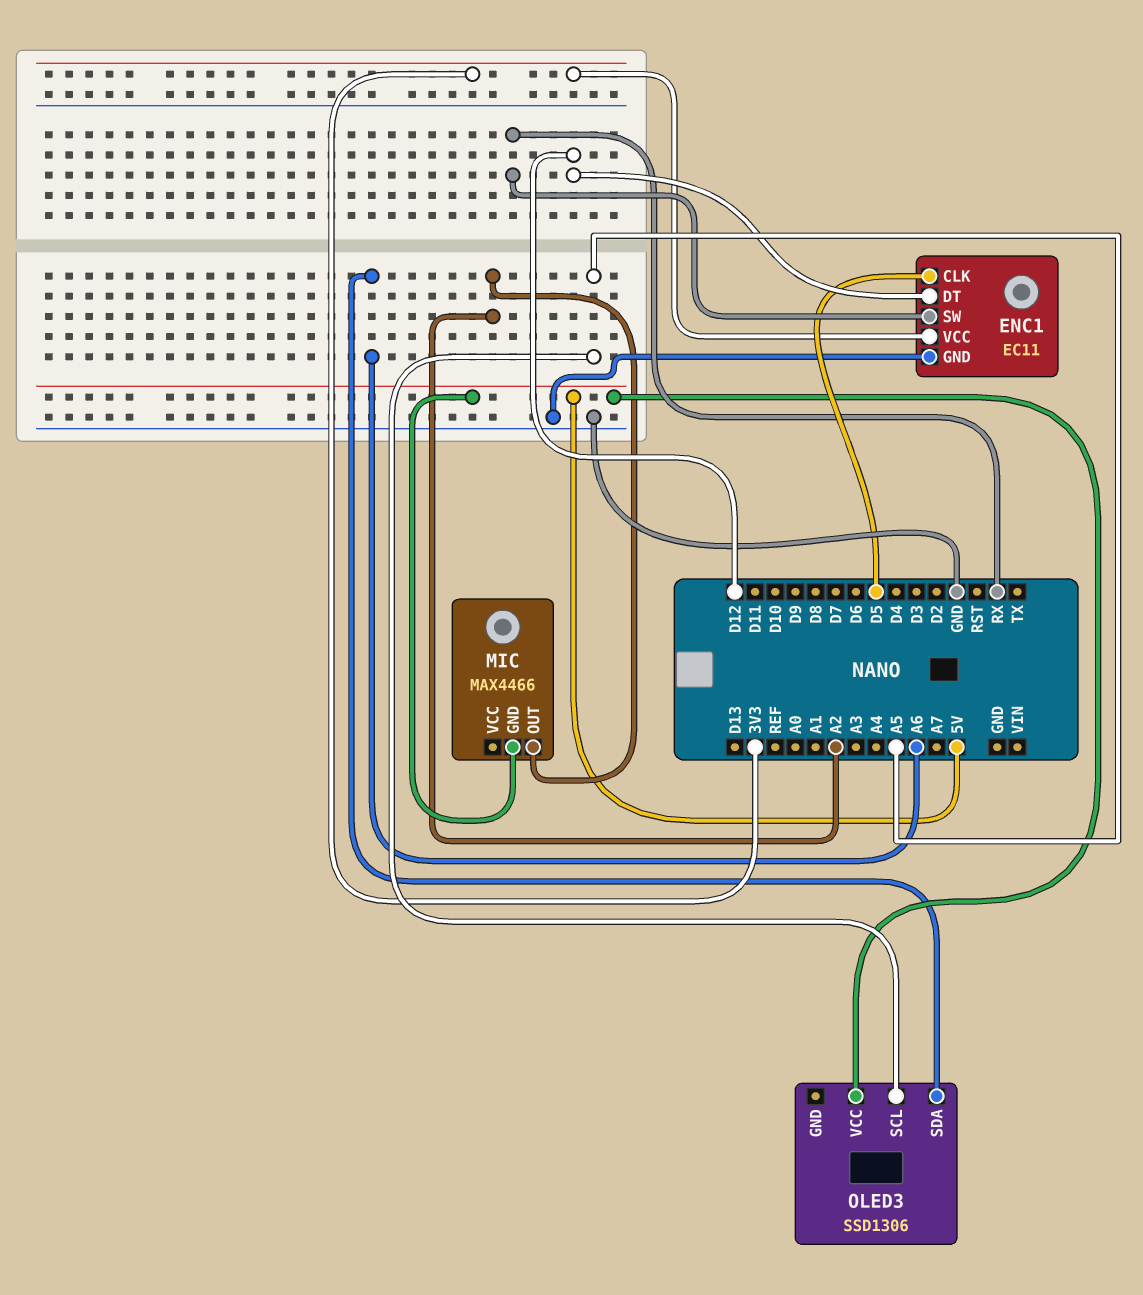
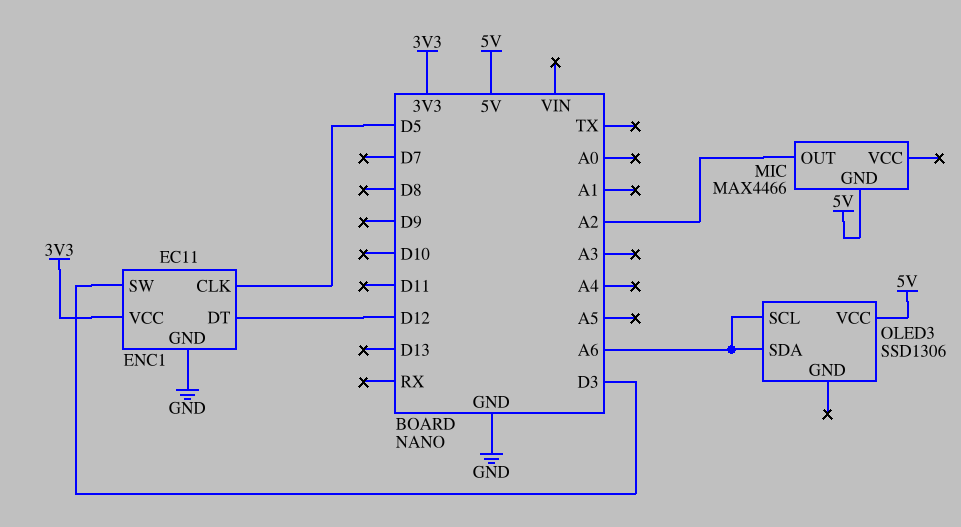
ENC1 pin SW: RX -> D3
OLED3 pin SCL: A5 -> A6

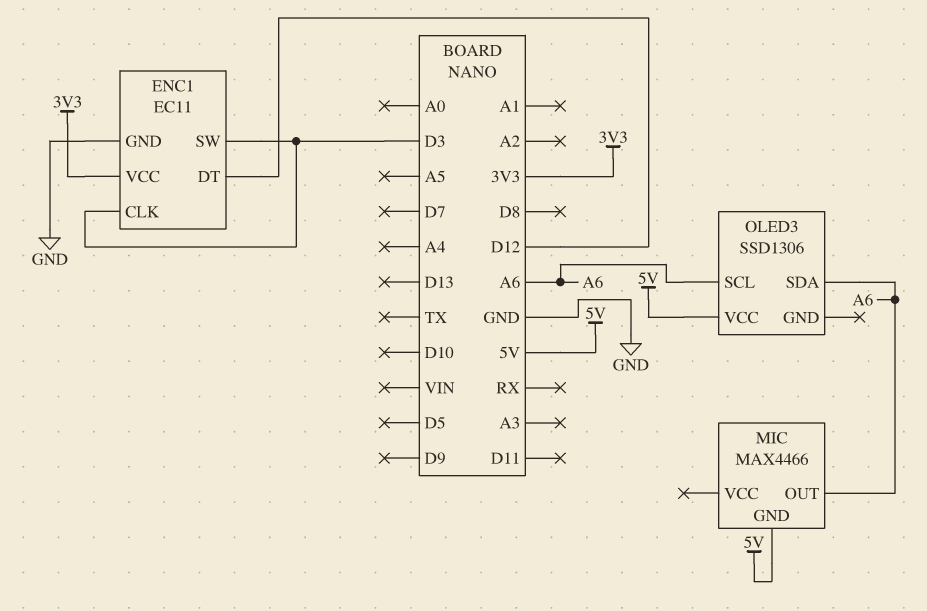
ENC1 pin CLK: D5 -> D3
MIC pin OUT: A2 -> A6

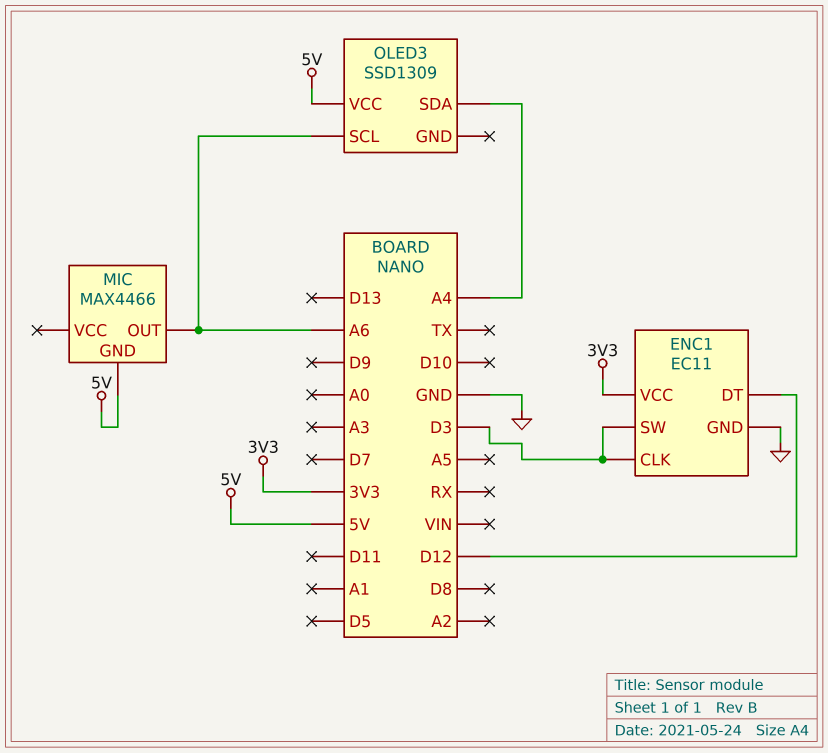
OLED3: SSD1306 -> SSD1309
OLED3 pin SDA: A6 -> A4

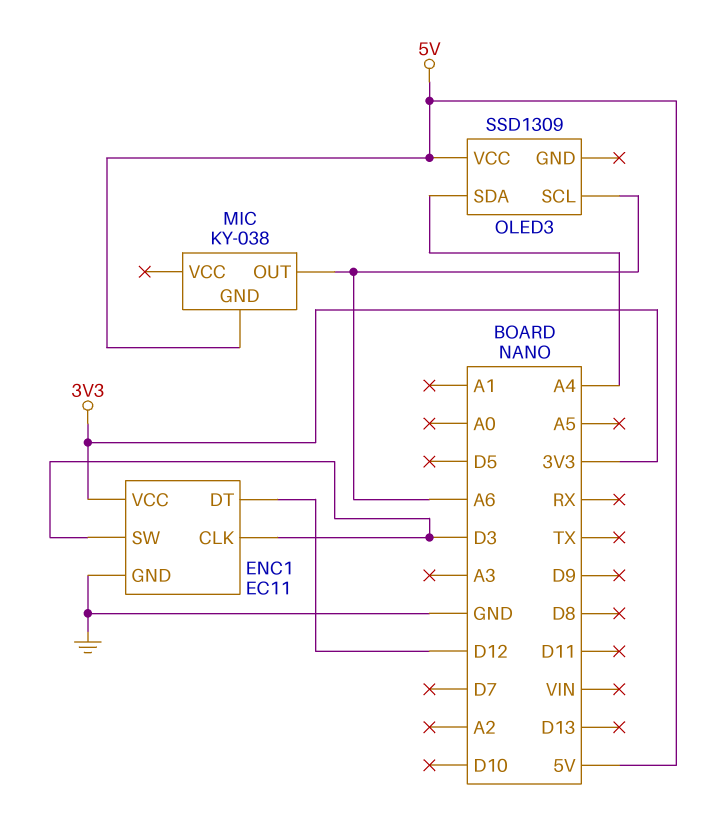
MIC: MAX4466 -> KY-038

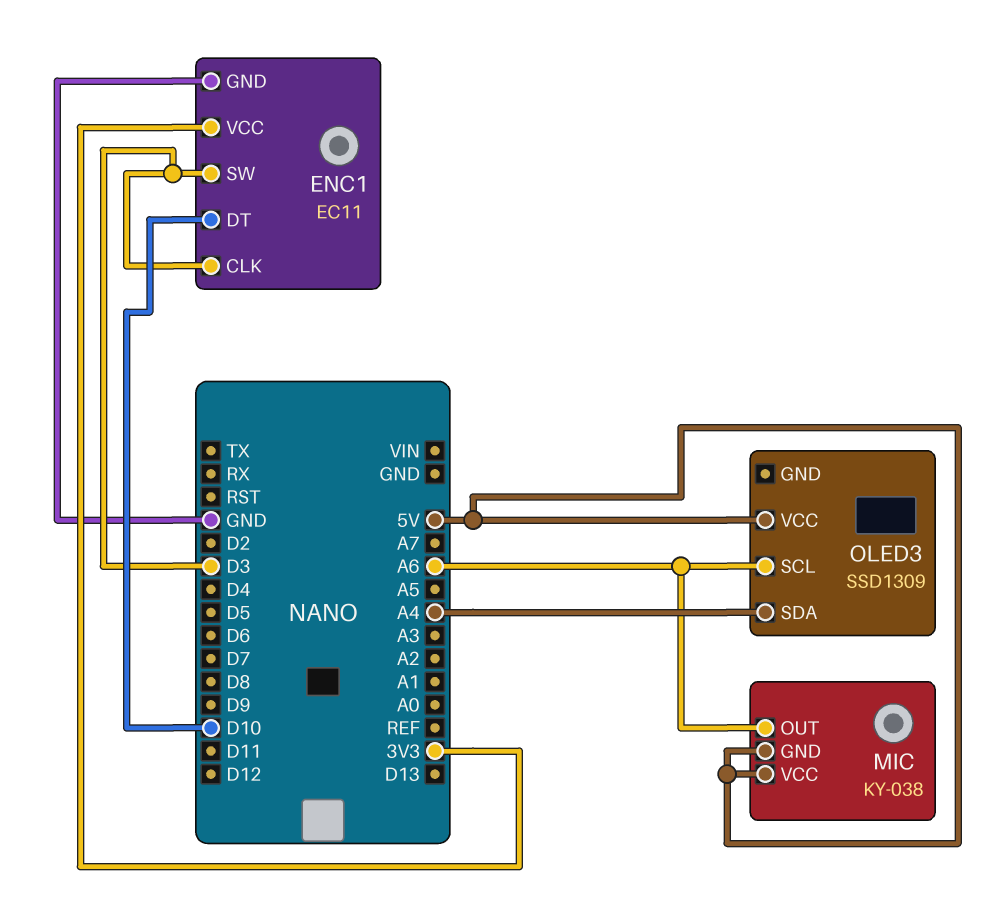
ENC1 pin DT: D12 -> D10
MIC pin VCC: none -> 5V

